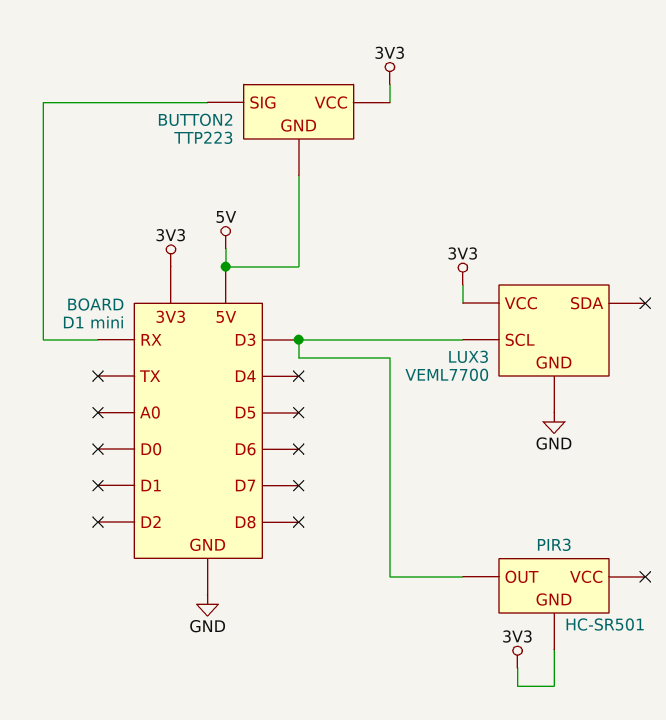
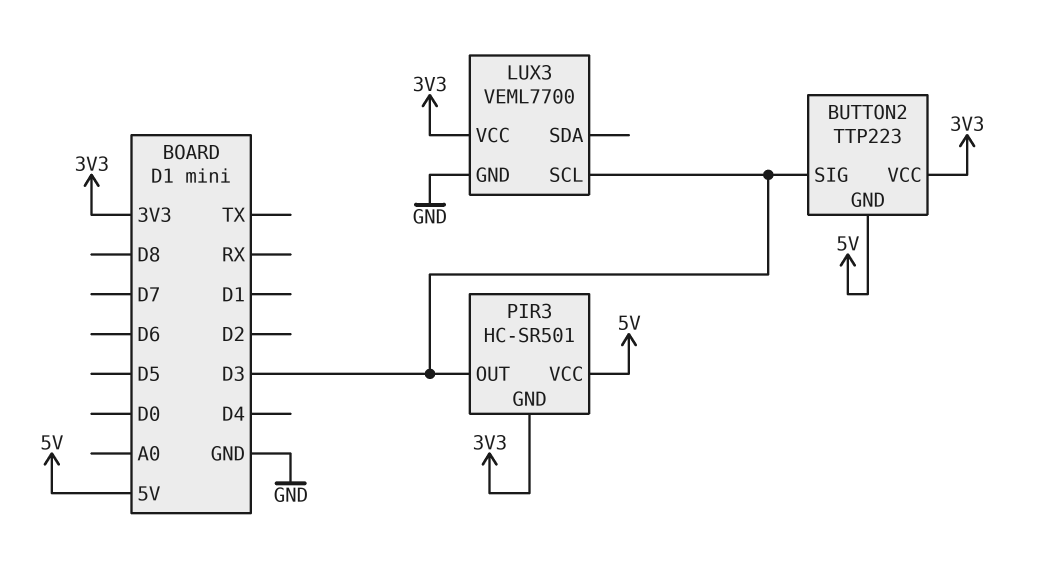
BUTTON2 pin SIG: RX -> D3
PIR3 pin VCC: none -> 5V

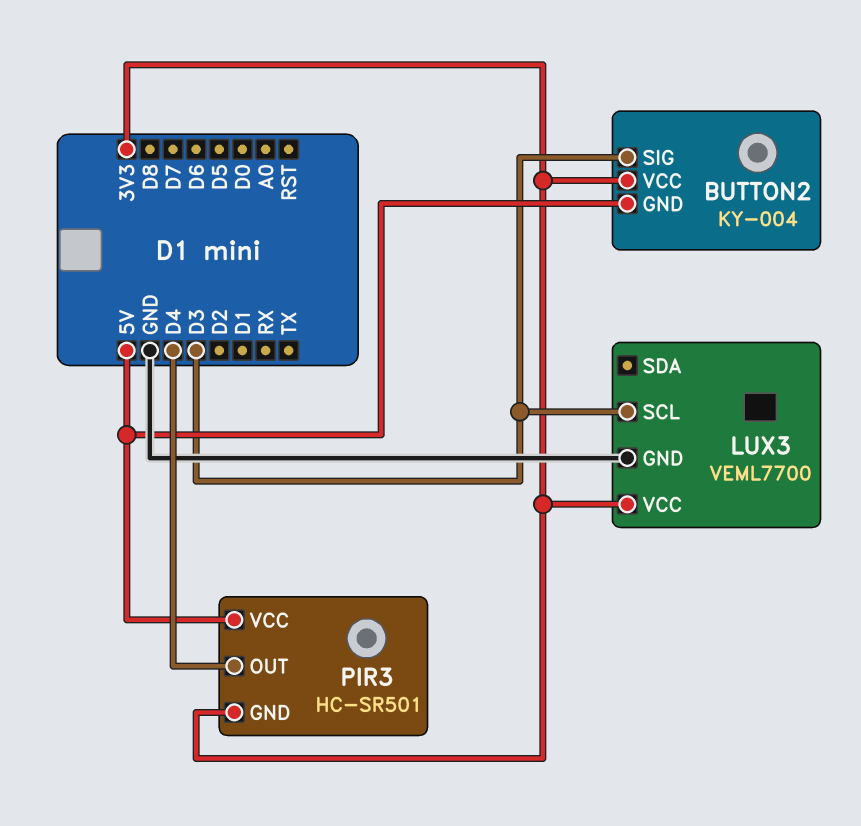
BUTTON2: TTP223 -> KY-004
PIR3 pin OUT: D3 -> D4

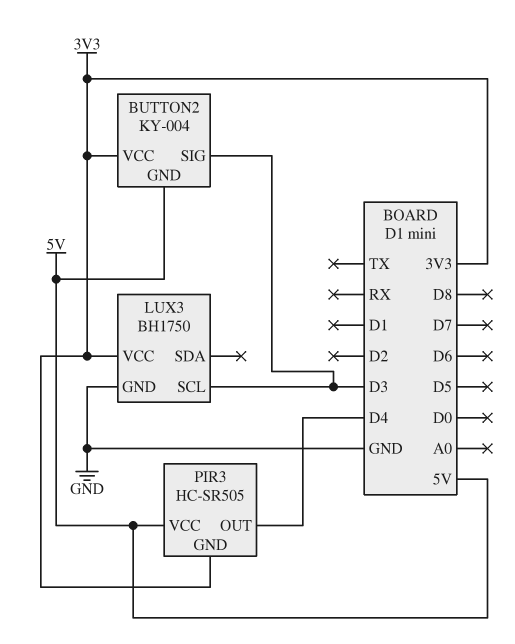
LUX3: VEML7700 -> BH1750
PIR3: HC-SR501 -> HC-SR505

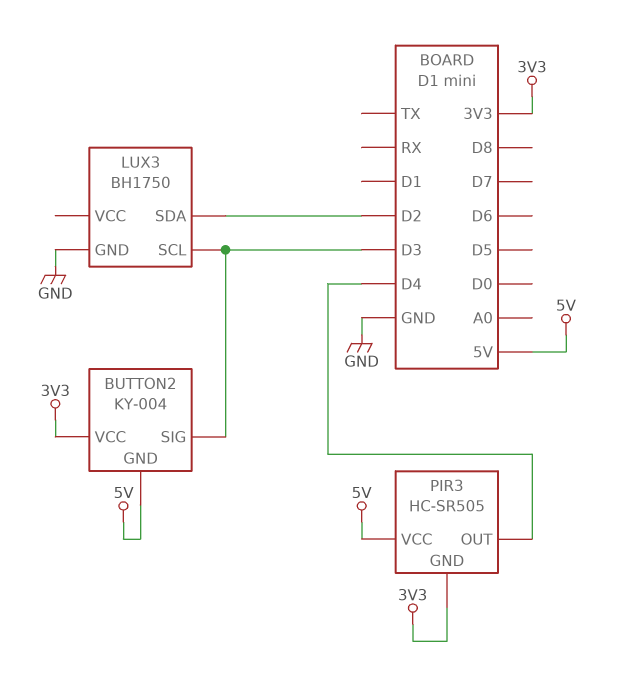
LUX3 pin SDA: none -> D2
LUX3 pin VCC: 3V3 -> none

